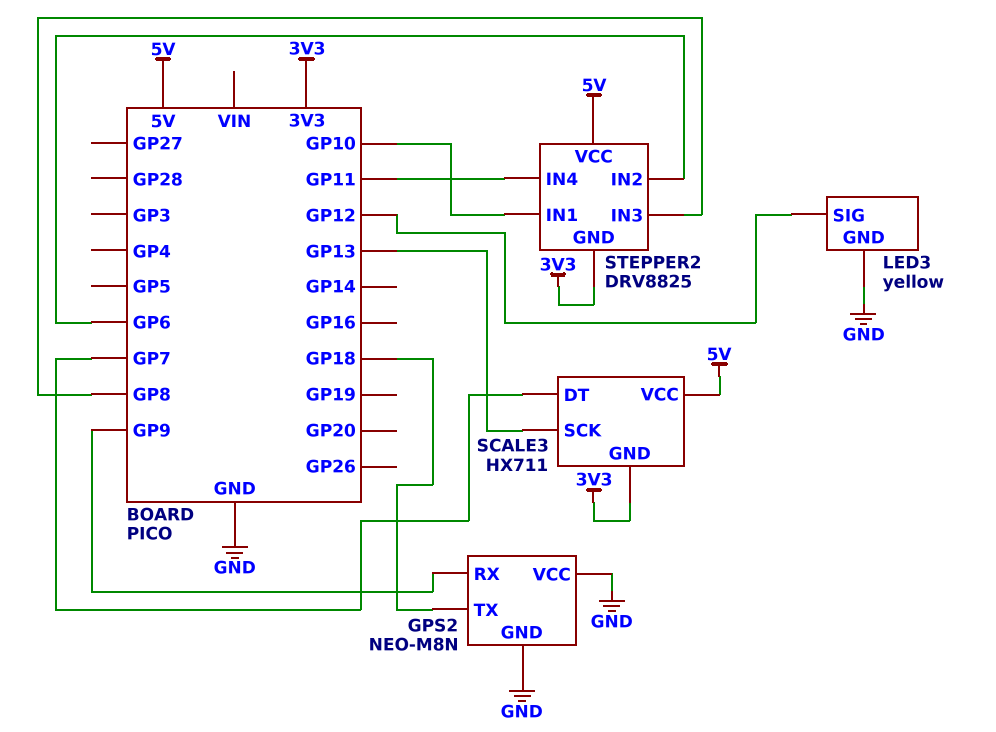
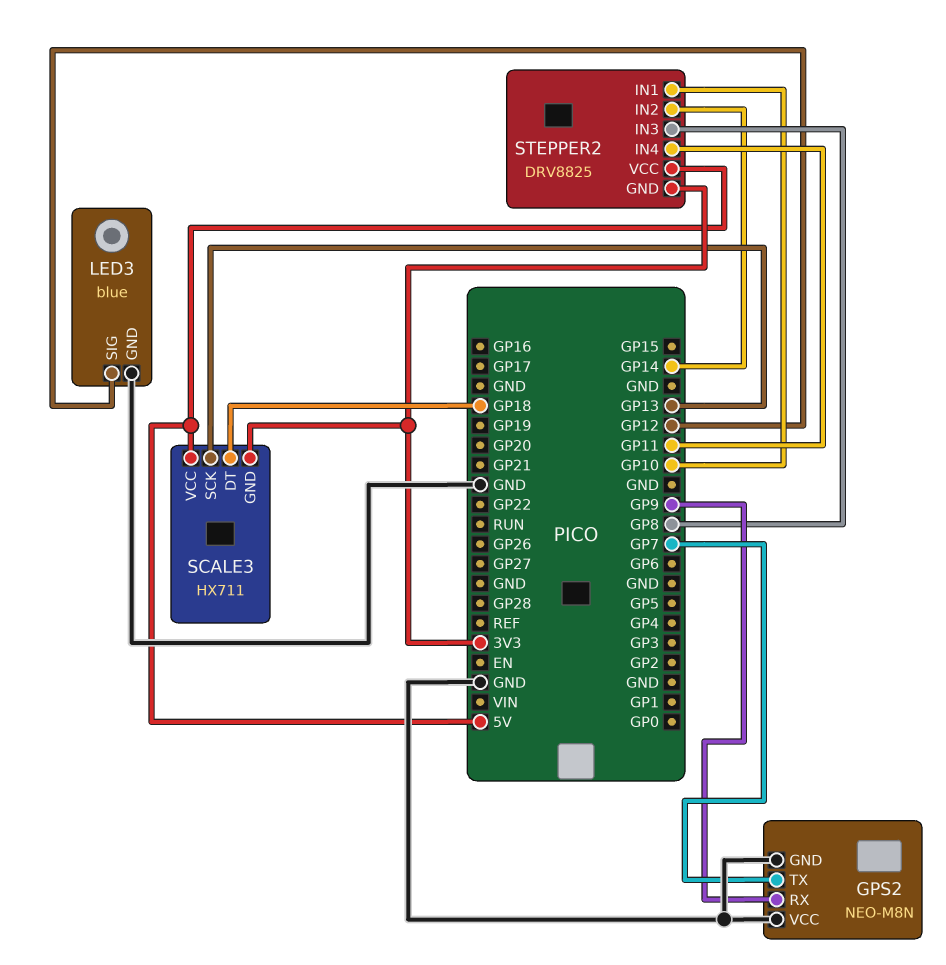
GPS2 pin TX: GP18 -> GP7
LED3: yellow -> blue
SCALE3 pin DT: GP7 -> GP18
STEPPER2 pin IN2: GP6 -> GP14

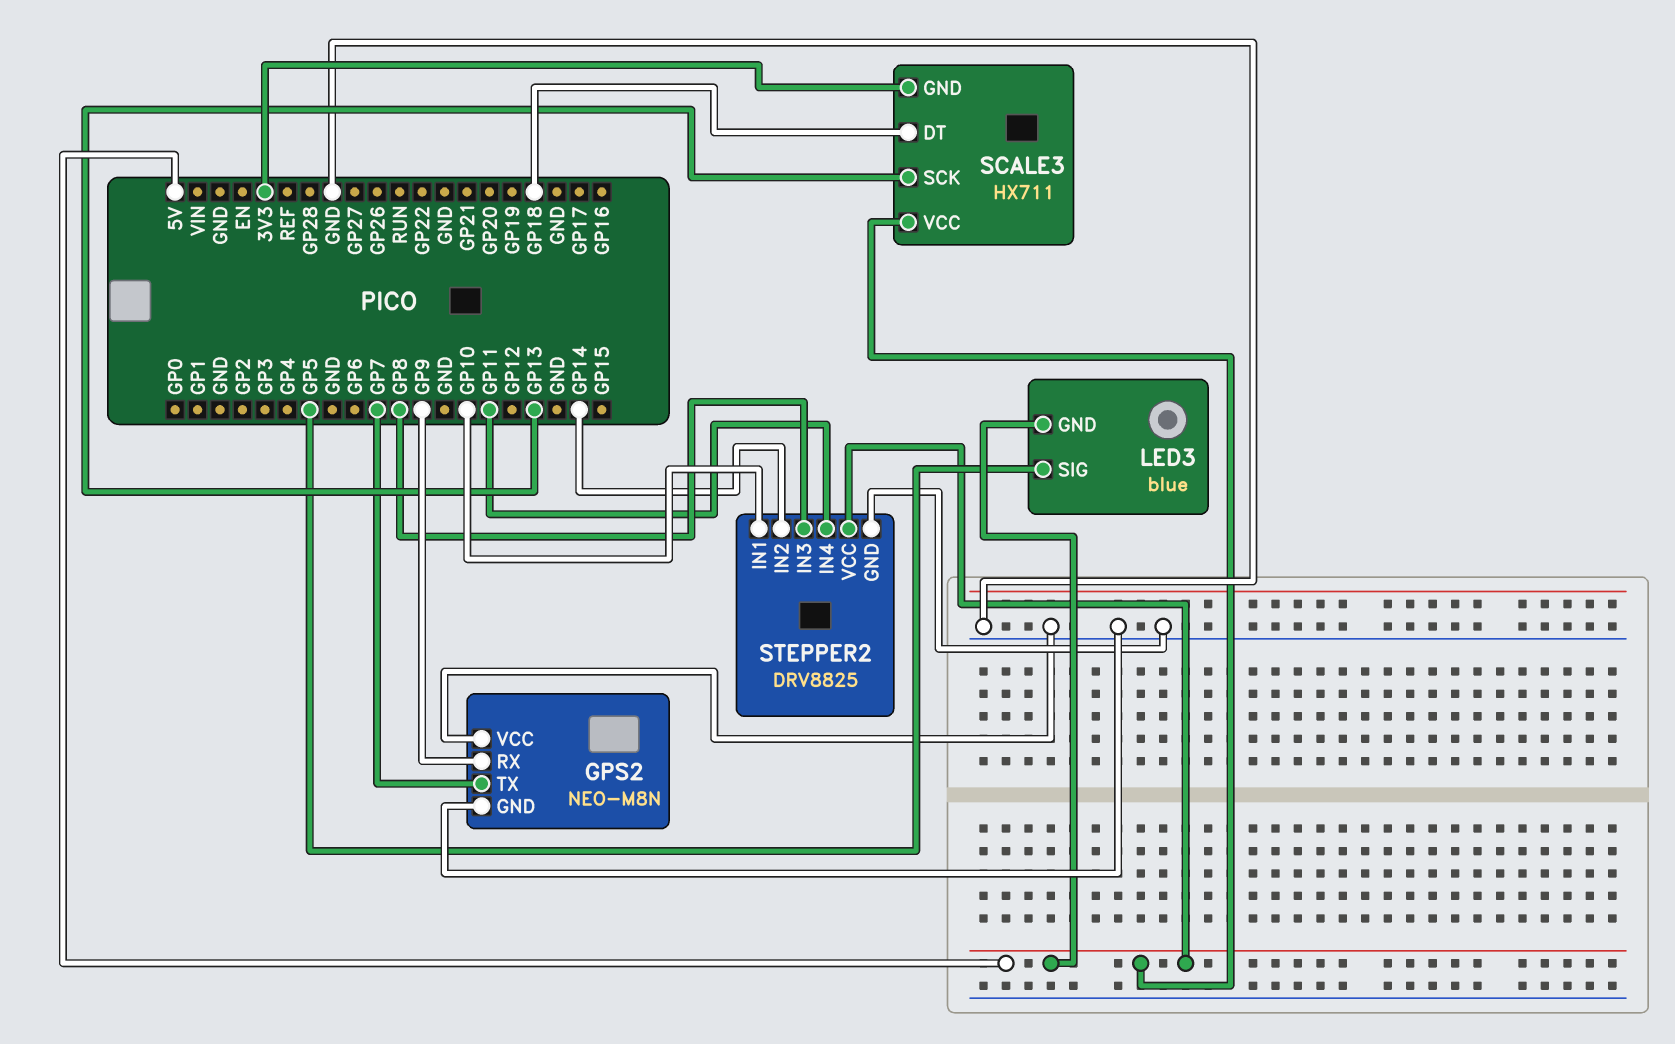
LED3 pin GND: GND -> 5V
LED3 pin SIG: GP12 -> GP5
STEPPER2 pin GND: 3V3 -> GND

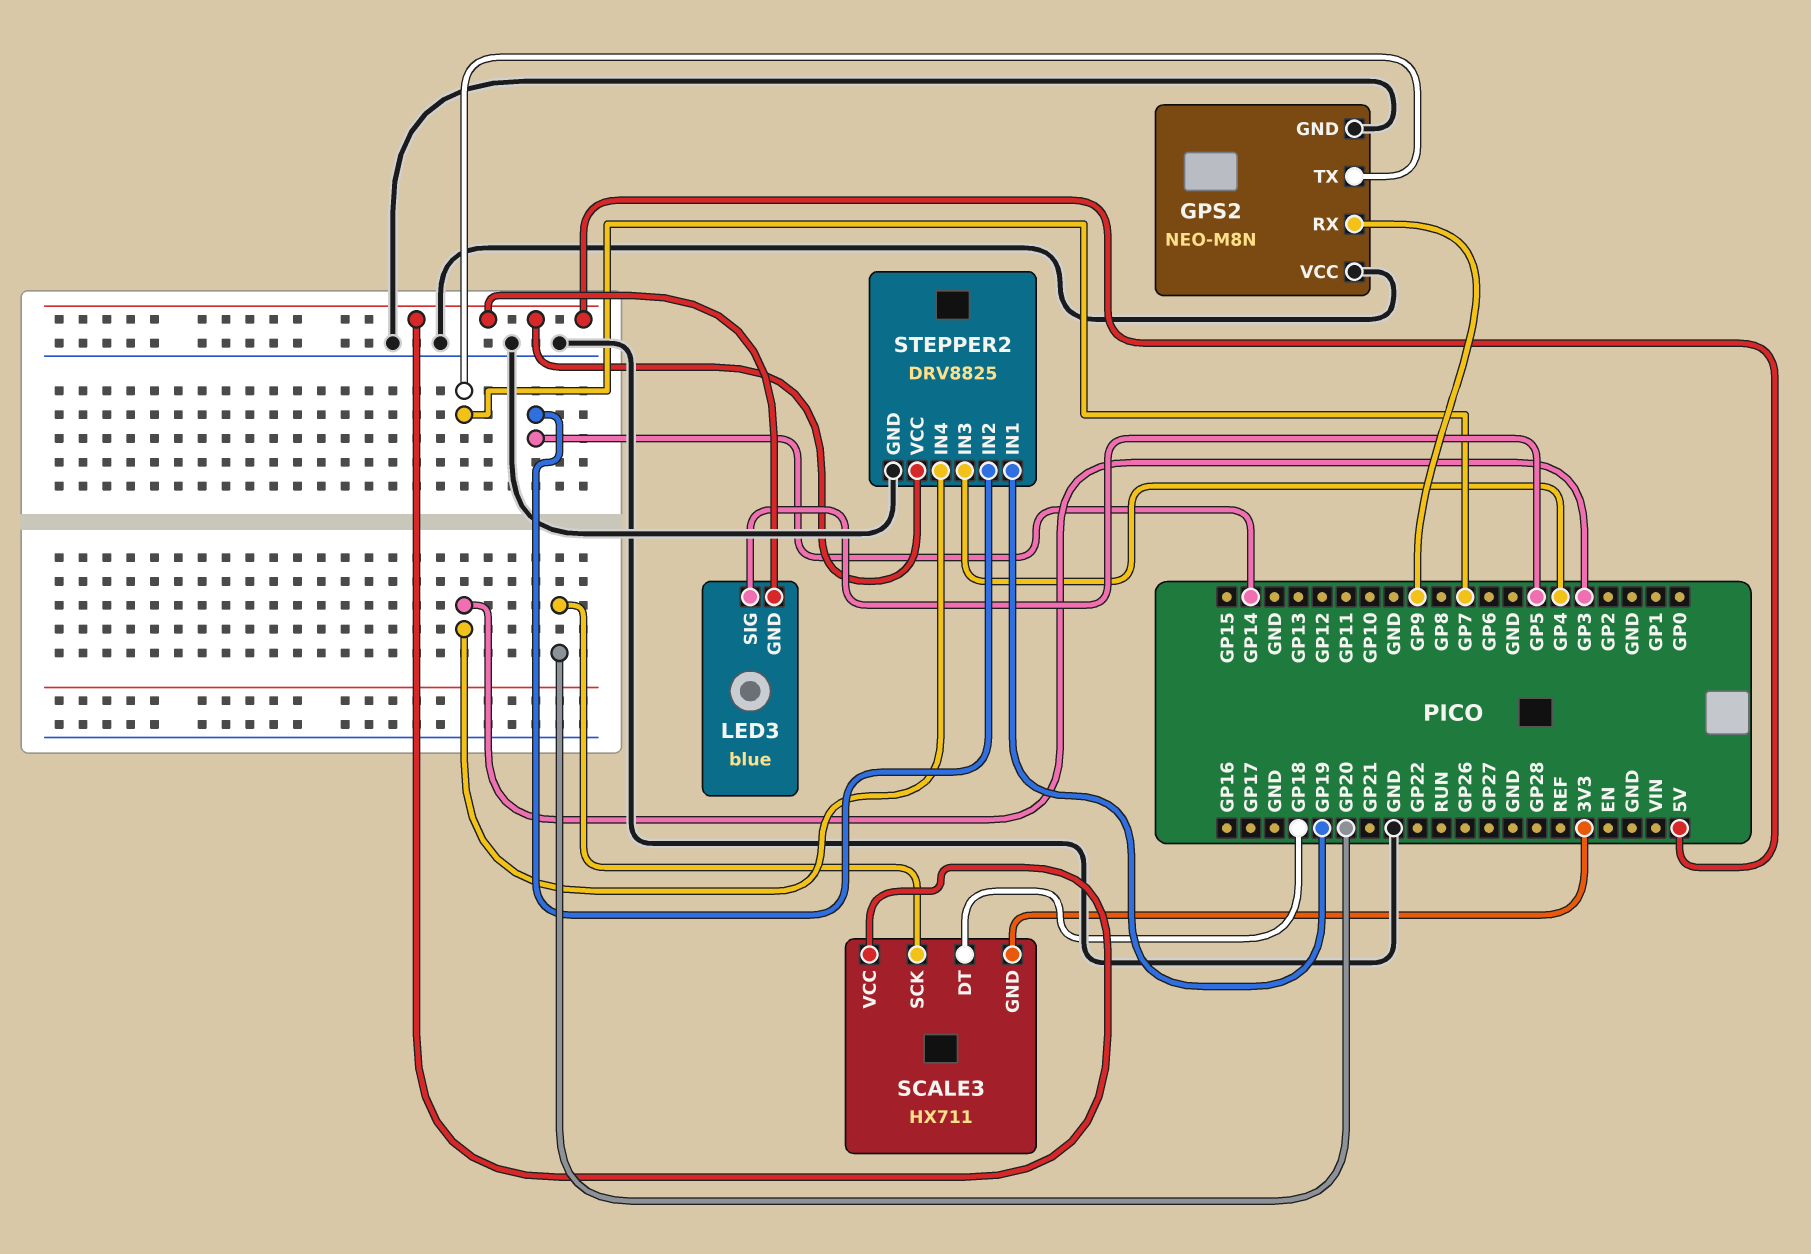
SCALE3 pin SCK: GP13 -> GP20
STEPPER2 pin IN1: GP10 -> GP19
STEPPER2 pin IN3: GP8 -> GP4
STEPPER2 pin IN4: GP11 -> GP3

